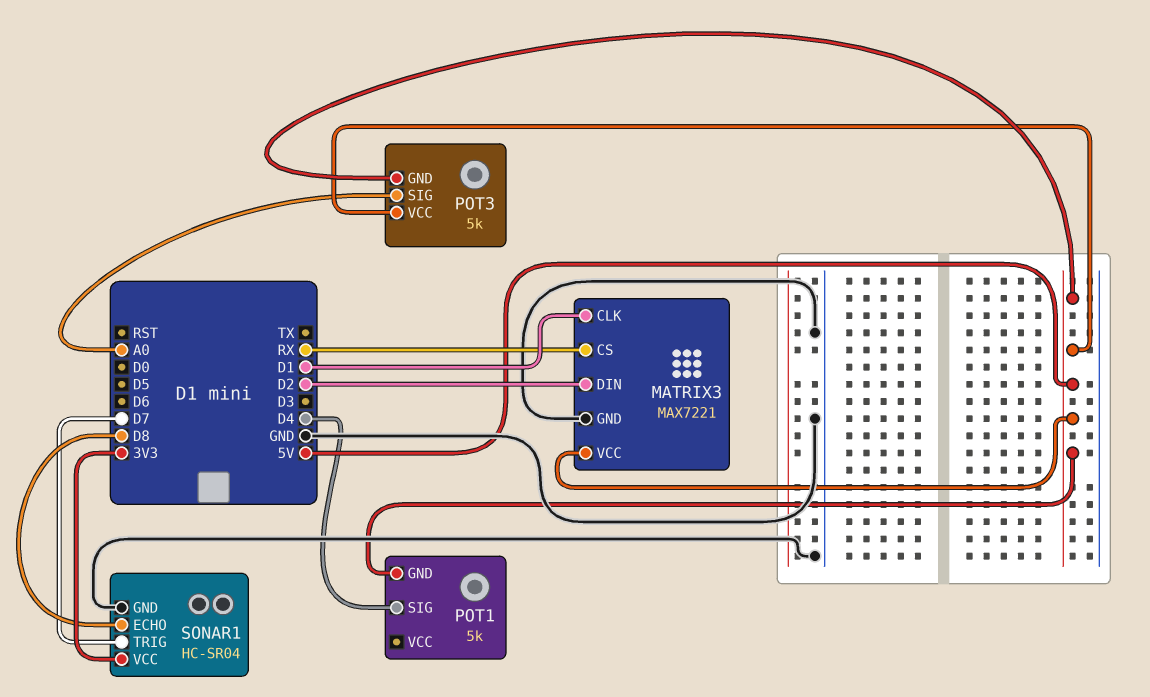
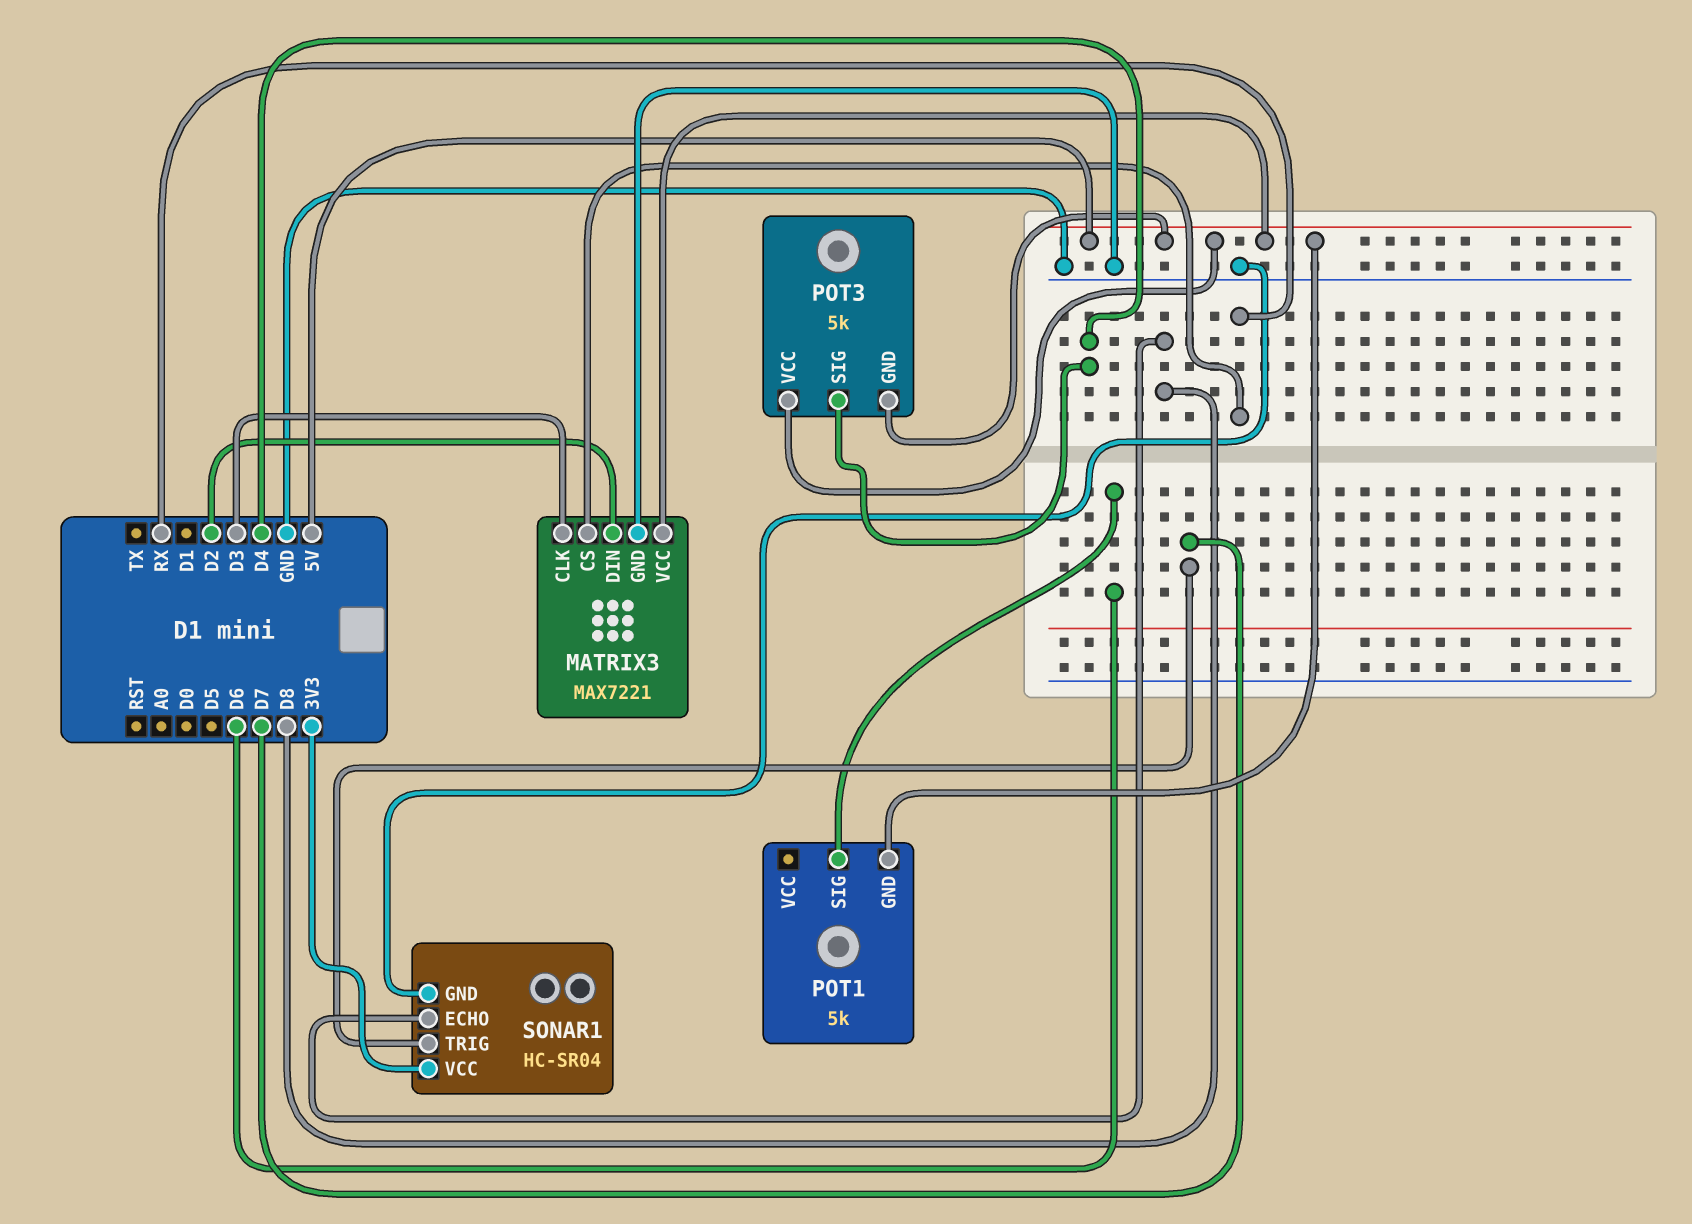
MATRIX3 pin CLK: D1 -> D3
POT1 pin SIG: D4 -> D6
POT3 pin SIG: A0 -> D4

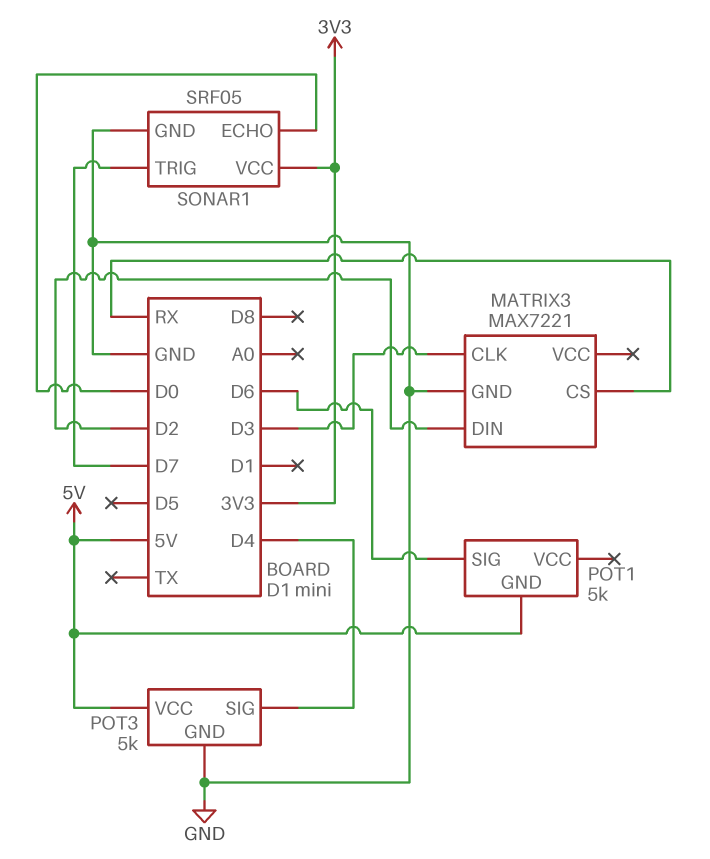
MATRIX3 pin VCC: 5V -> none
POT3 pin GND: 5V -> GND
SONAR1: HC-SR04 -> SRF05
SONAR1 pin ECHO: D8 -> D0

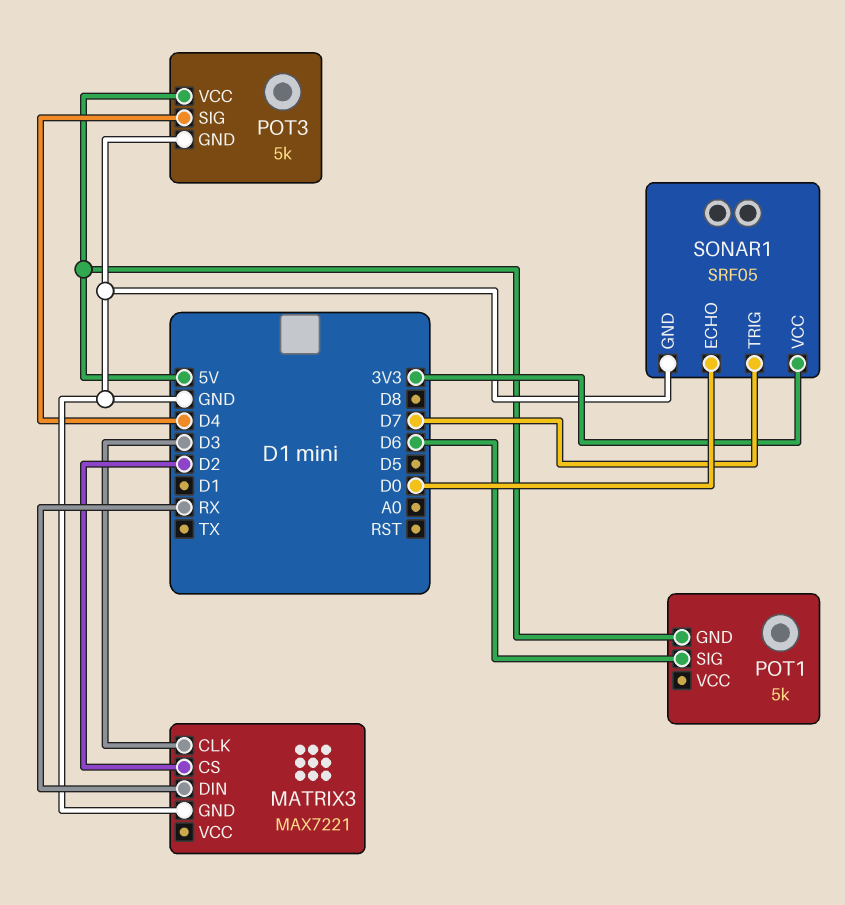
MATRIX3 pin CS: RX -> D2
MATRIX3 pin DIN: D2 -> RX

